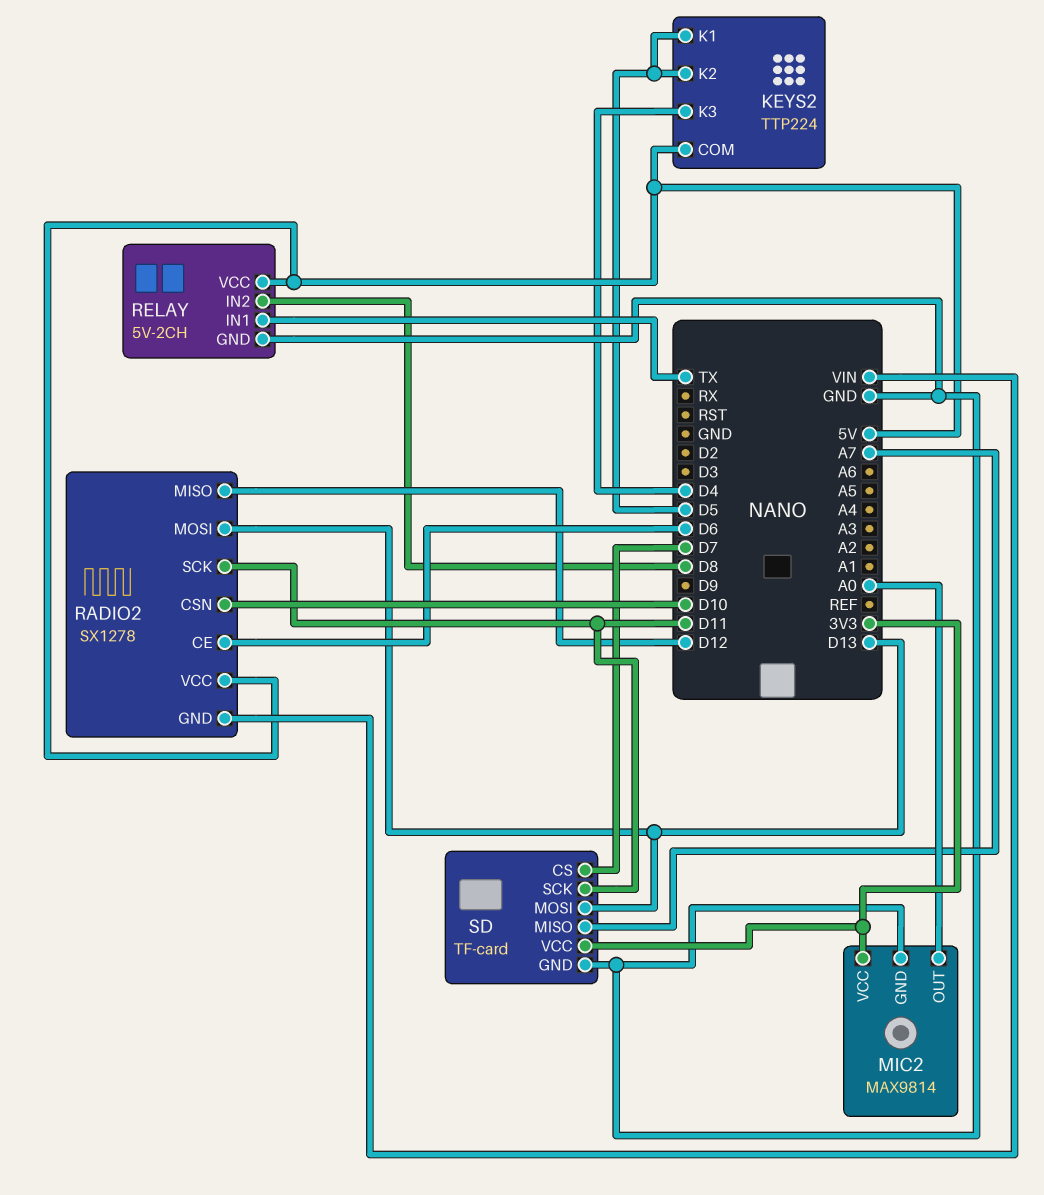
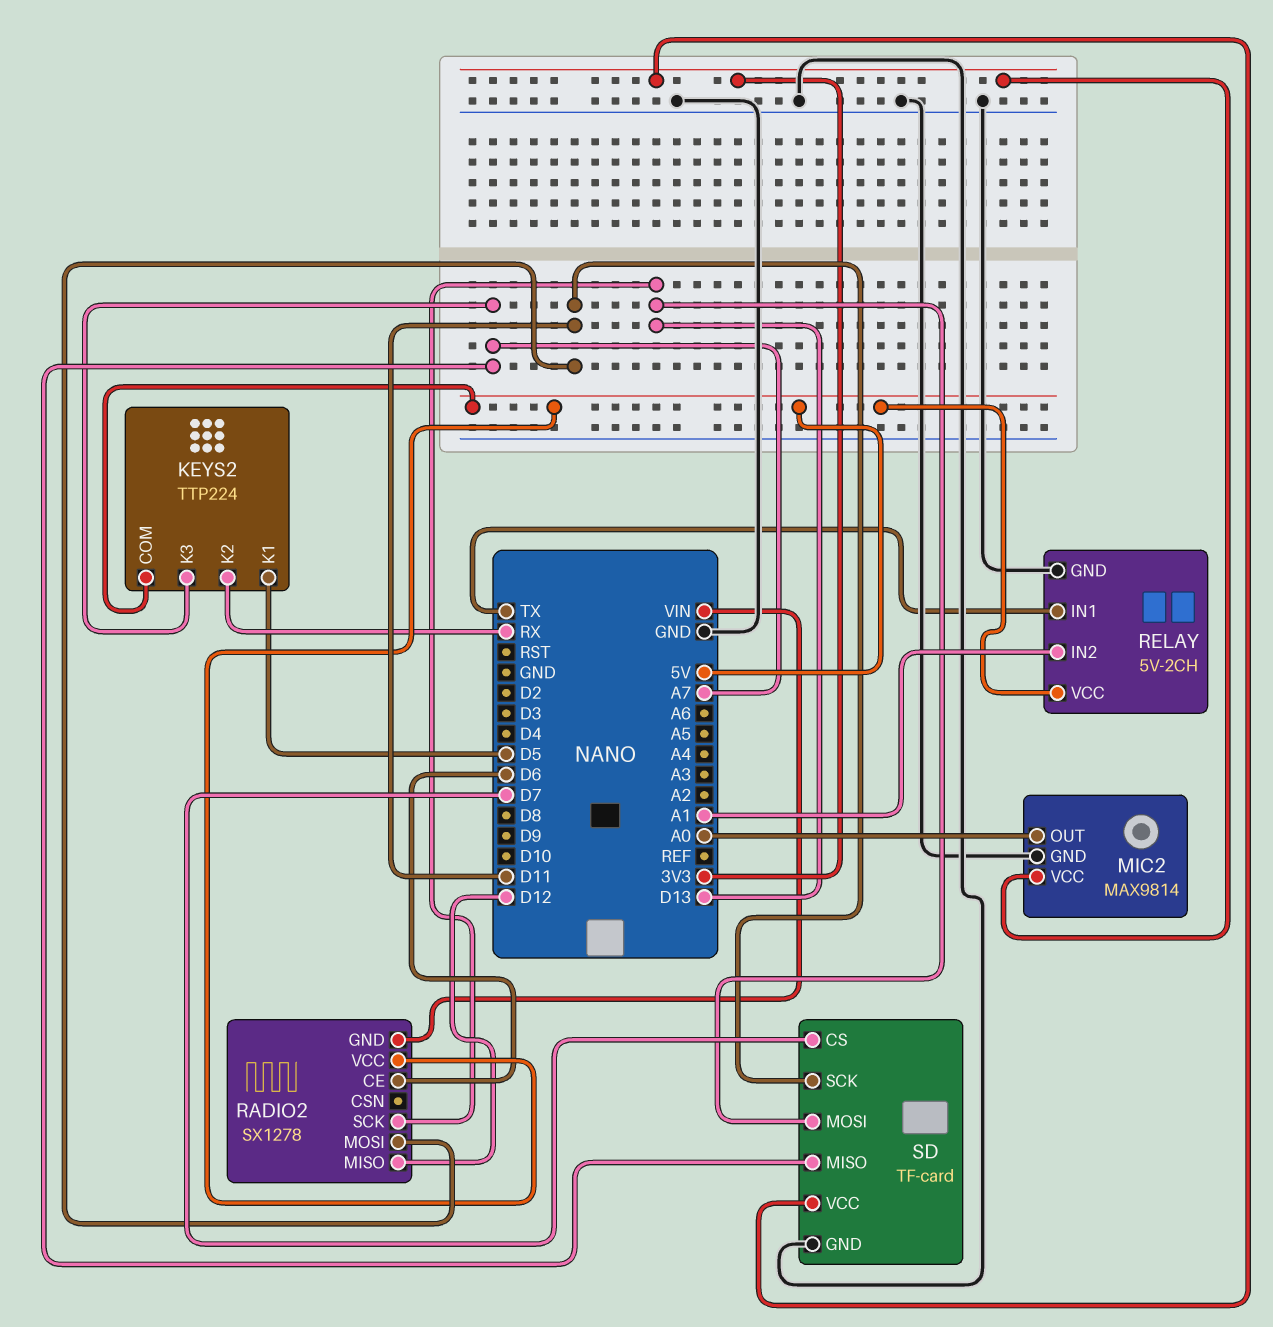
KEYS2 pin K2: D5 -> RX
KEYS2 pin K3: D4 -> A7
RADIO2 pin CSN: D10 -> none
RADIO2 pin MOSI: D13 -> D11
RADIO2 pin SCK: D11 -> D13
RELAY pin IN2: D8 -> A1

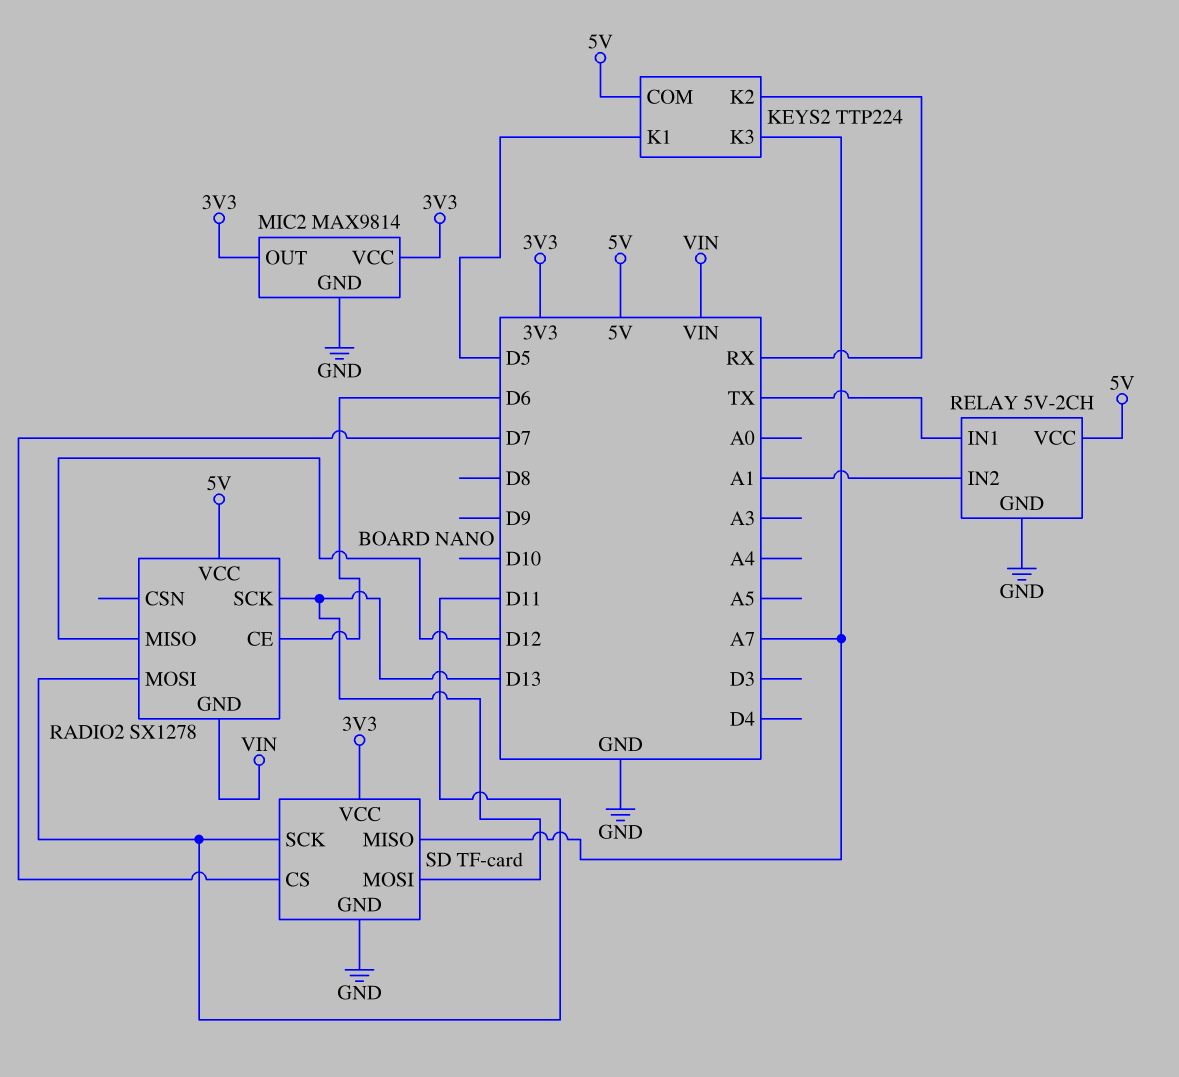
MIC2 pin OUT: A0 -> 3V3

